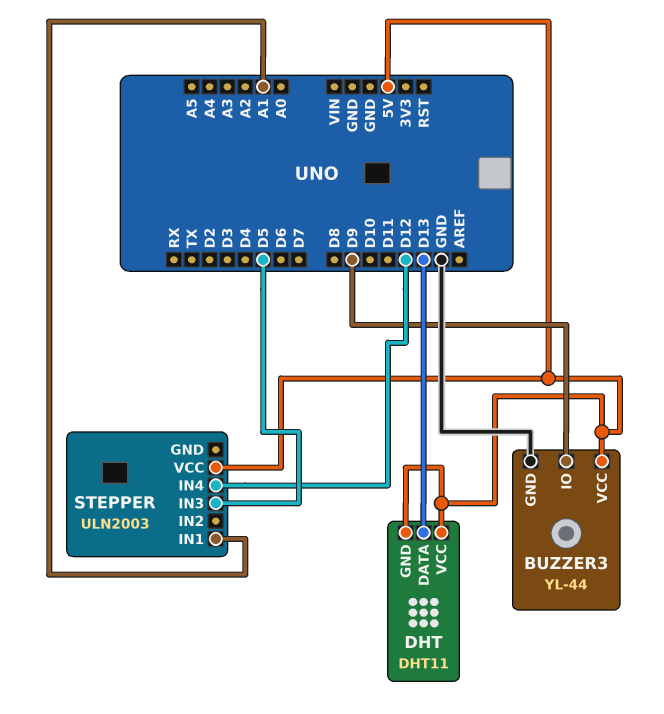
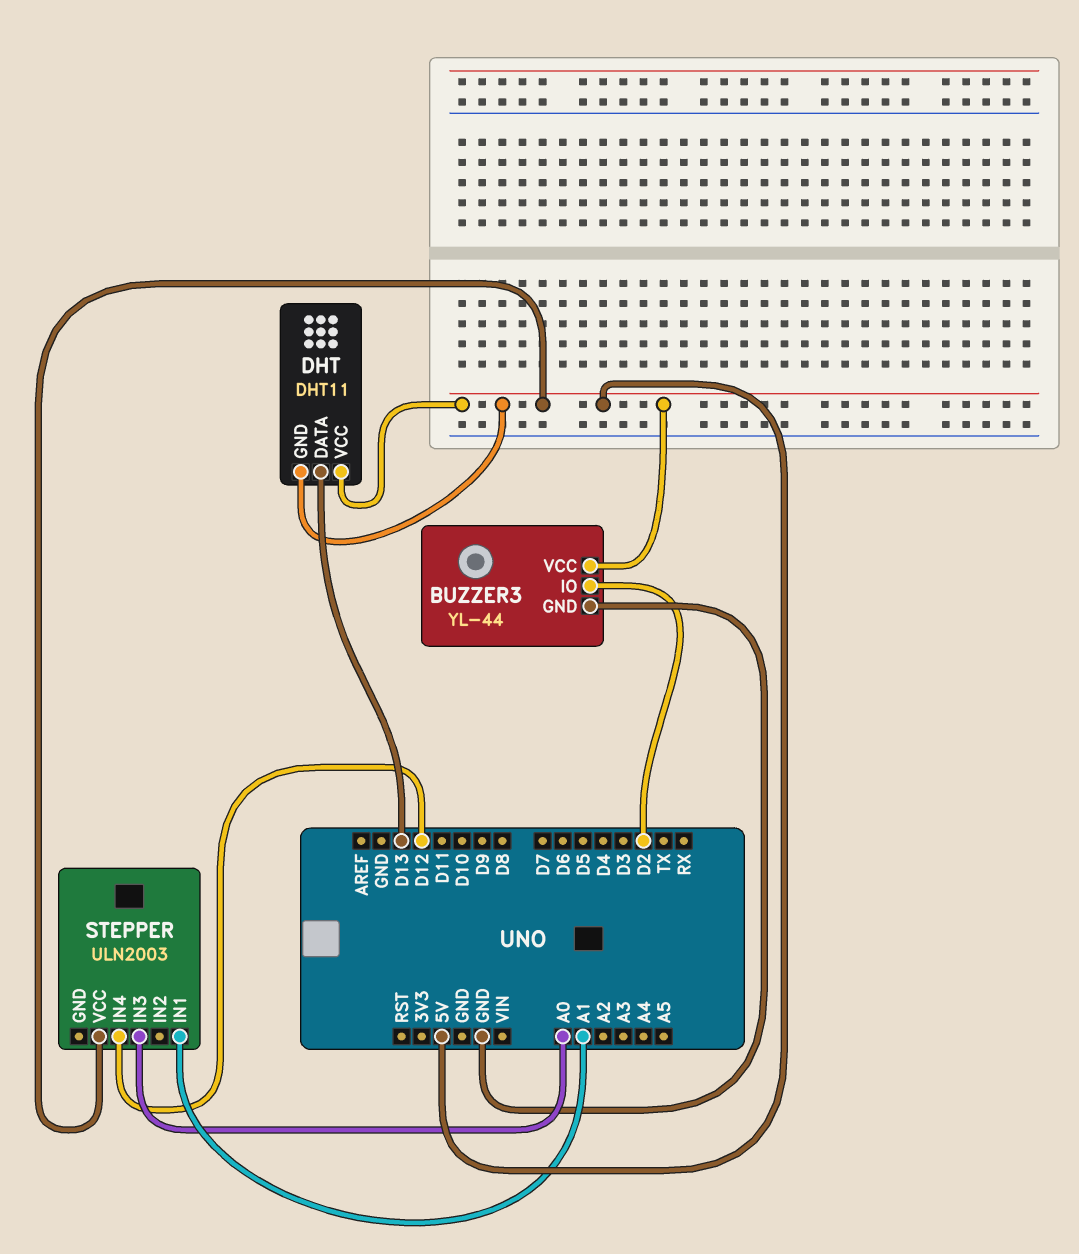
BUZZER3 pin IO: D9 -> D2
STEPPER pin IN3: D5 -> A0

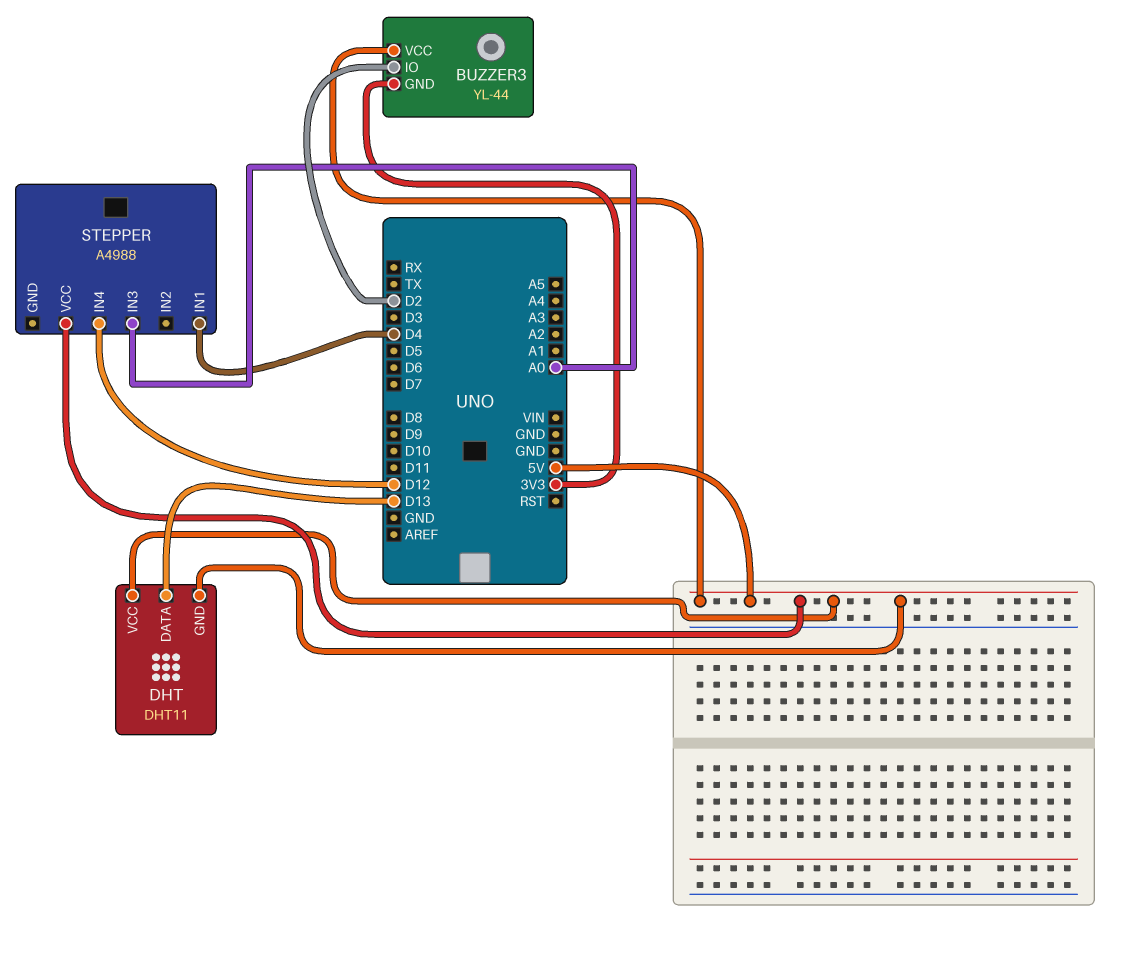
BUZZER3 pin GND: GND -> 3V3
STEPPER: ULN2003 -> A4988
STEPPER pin IN1: A1 -> D4

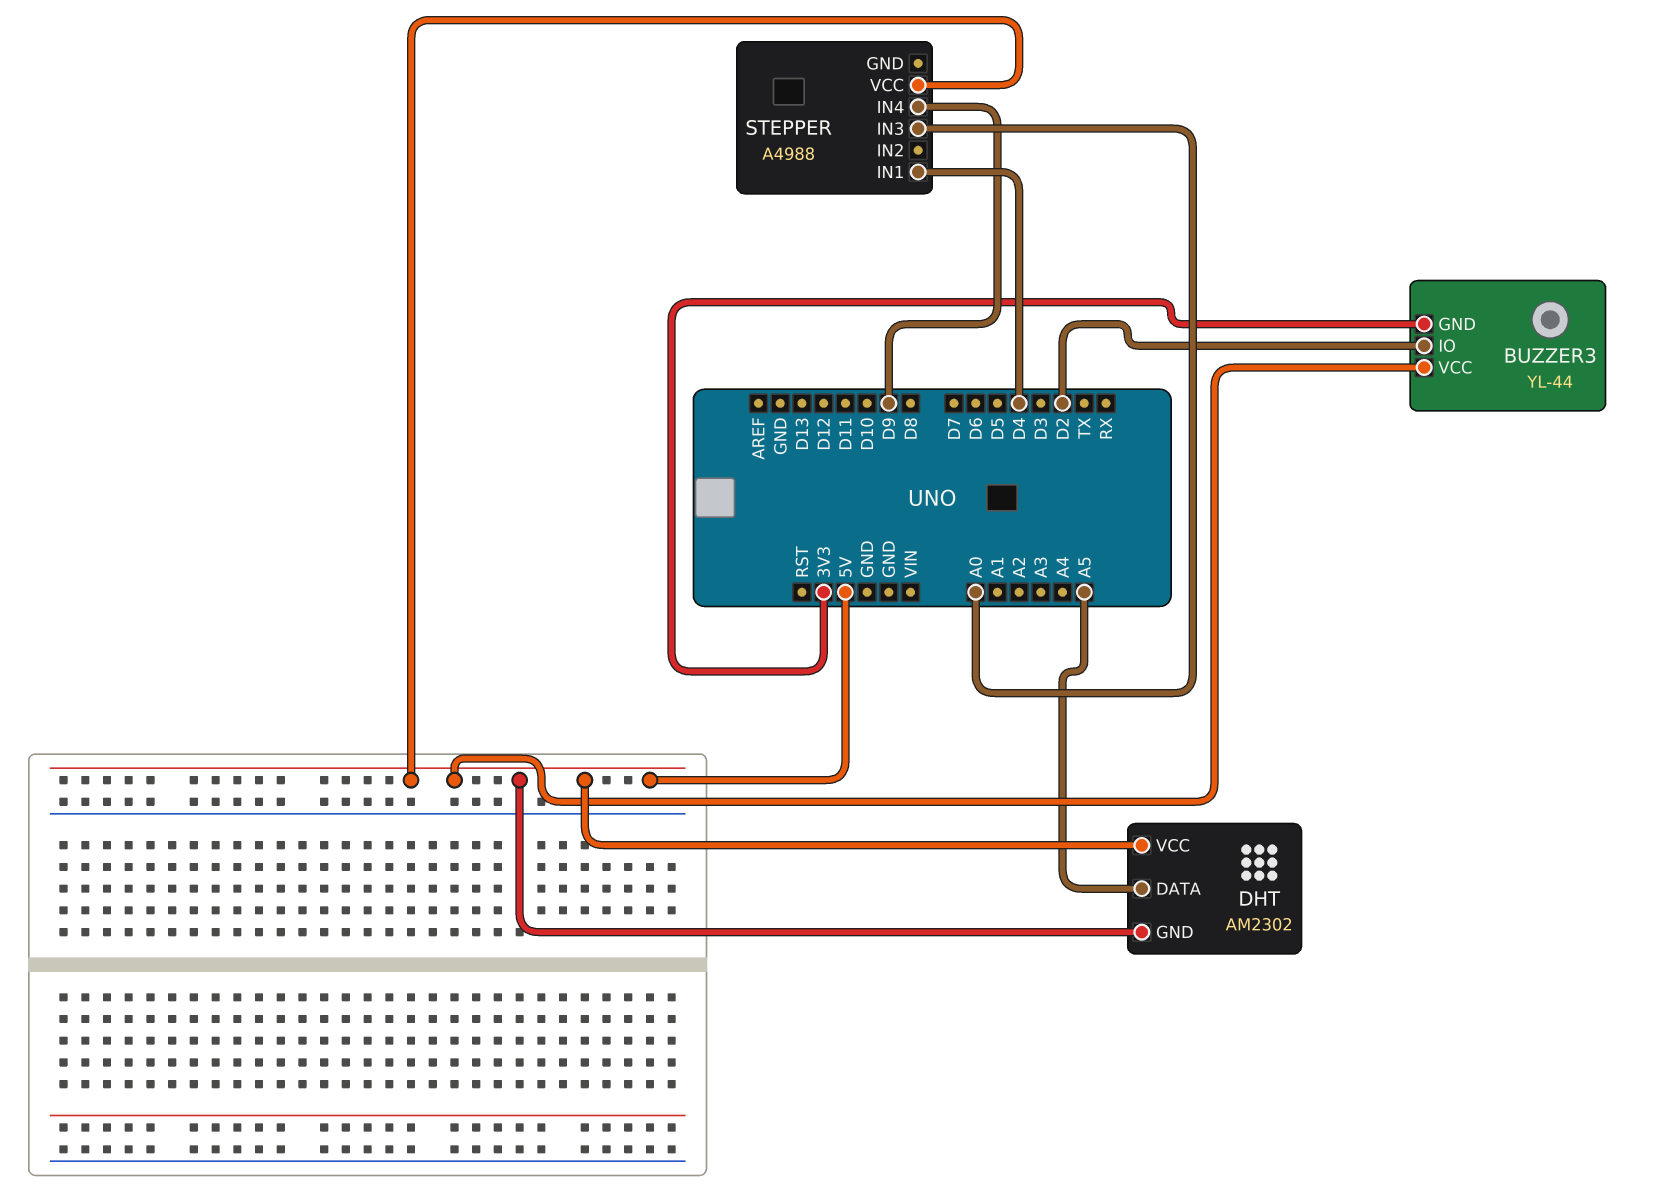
DHT: DHT11 -> AM2302
DHT pin DATA: D13 -> A5
STEPPER pin IN4: D12 -> D9

